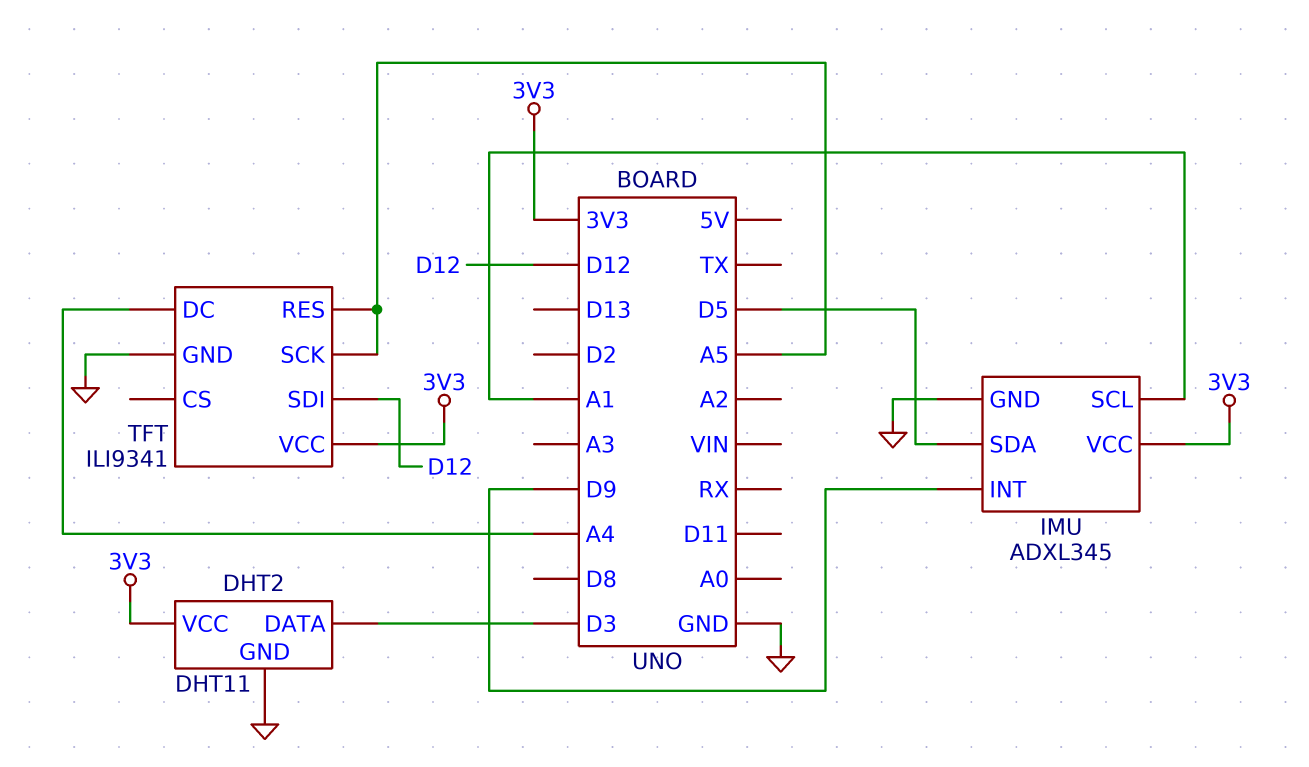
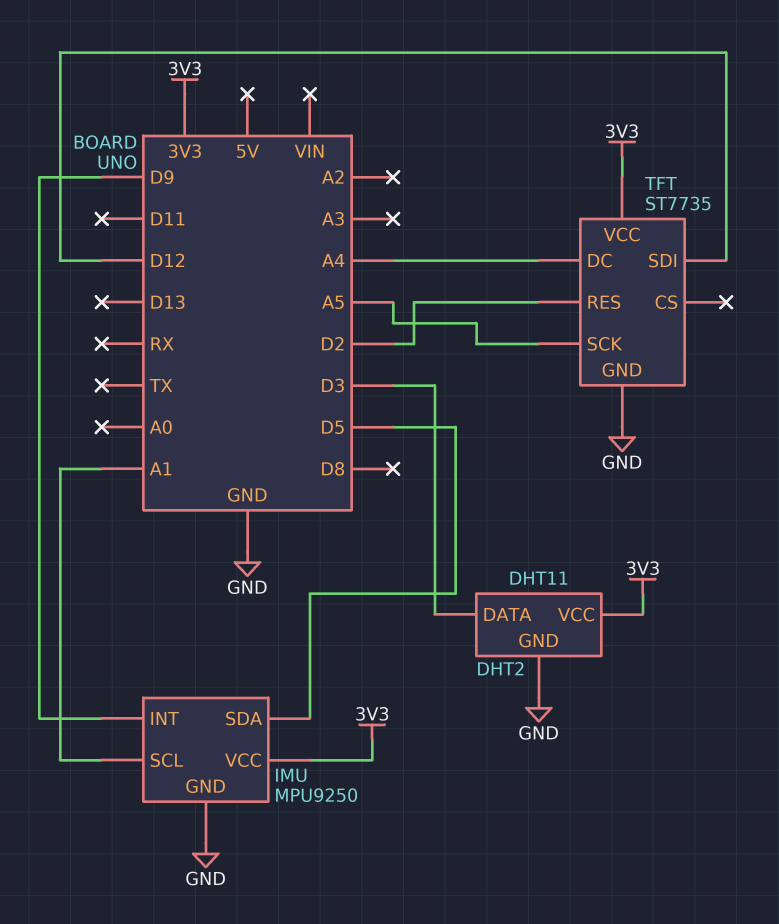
IMU: ADXL345 -> MPU9250
TFT: ILI9341 -> ST7735
TFT pin RES: A5 -> D2

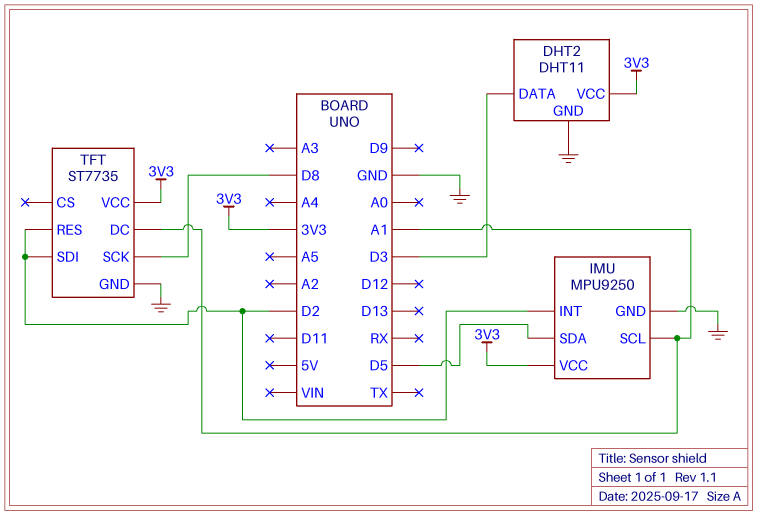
IMU pin INT: D9 -> D2
TFT pin DC: A4 -> A1
TFT pin SCK: A5 -> D8
TFT pin SDI: D12 -> D2

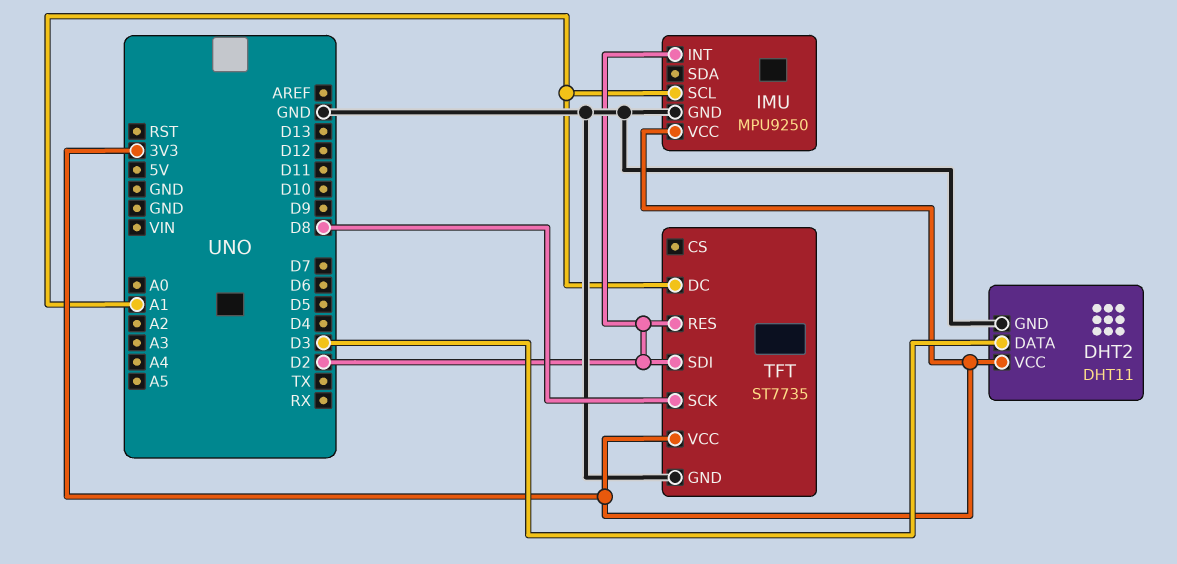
IMU pin SDA: D5 -> none

